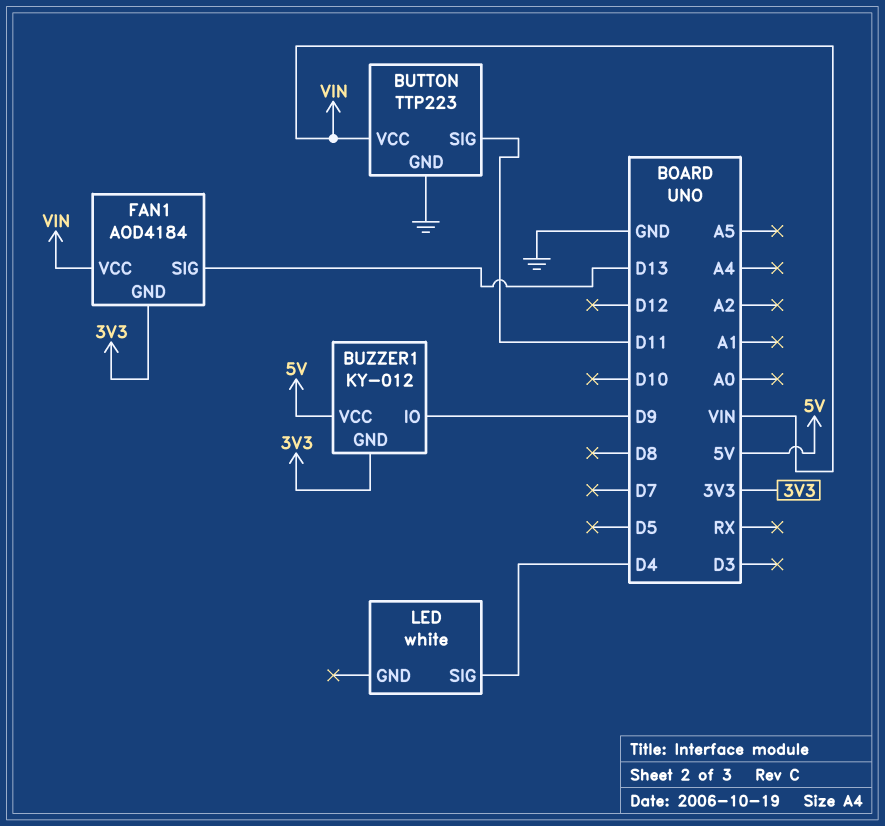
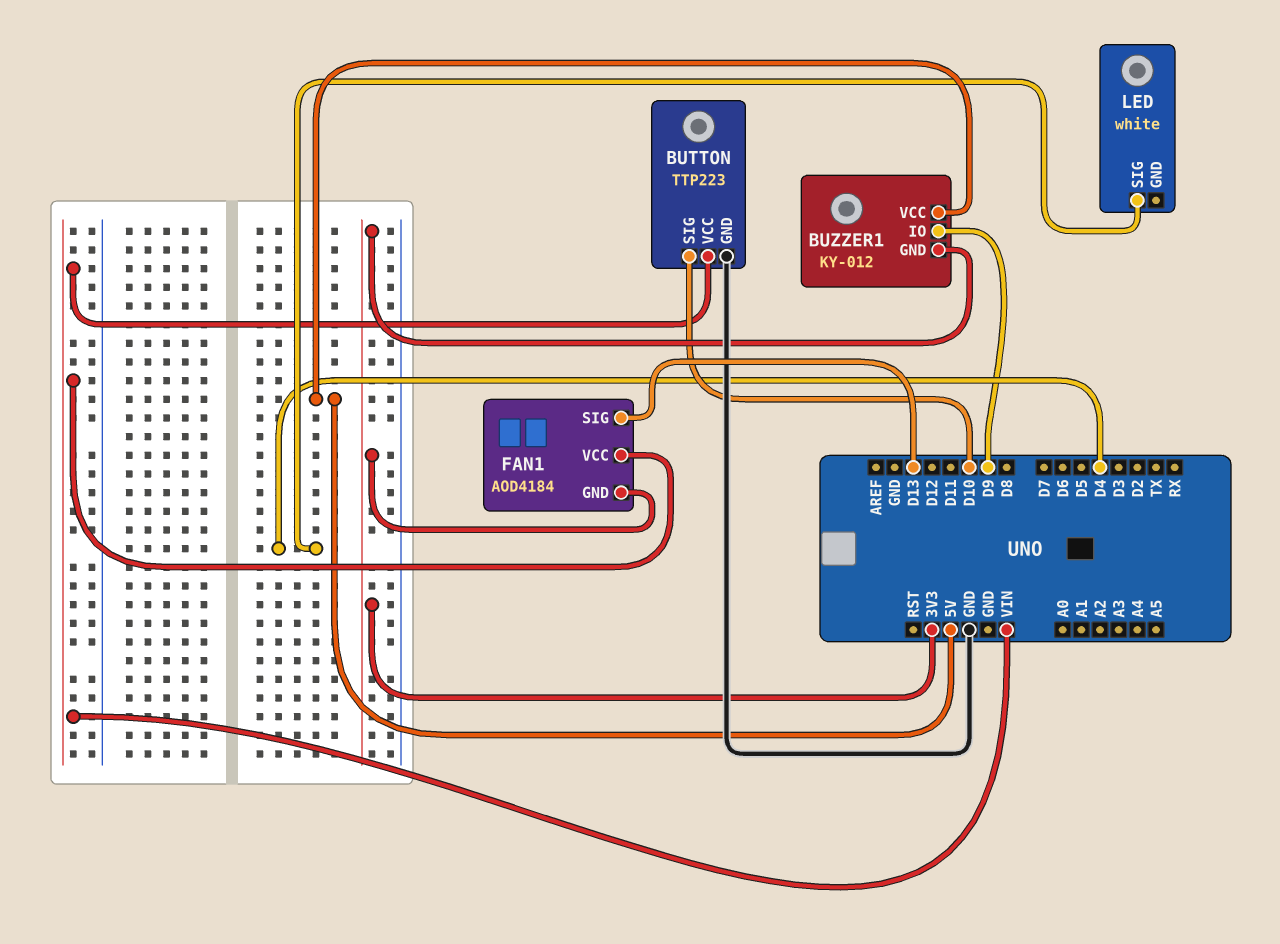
BUTTON pin SIG: D11 -> D10

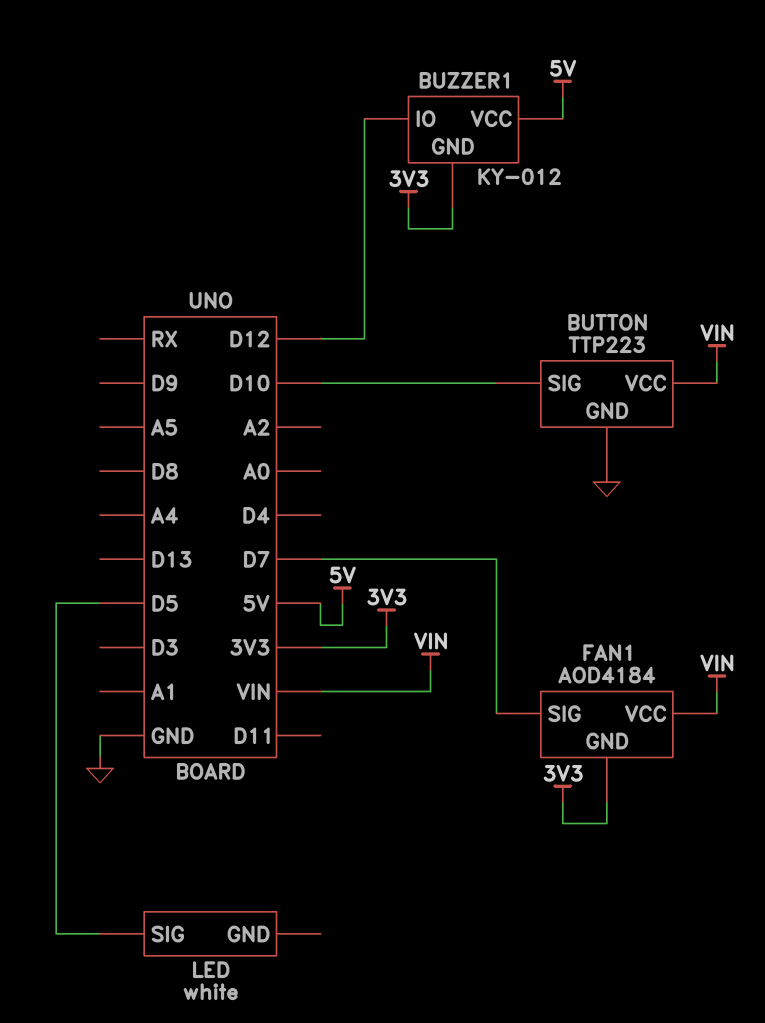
BUZZER1 pin IO: D9 -> D12
FAN1 pin SIG: D13 -> D7
LED pin SIG: D4 -> D5

